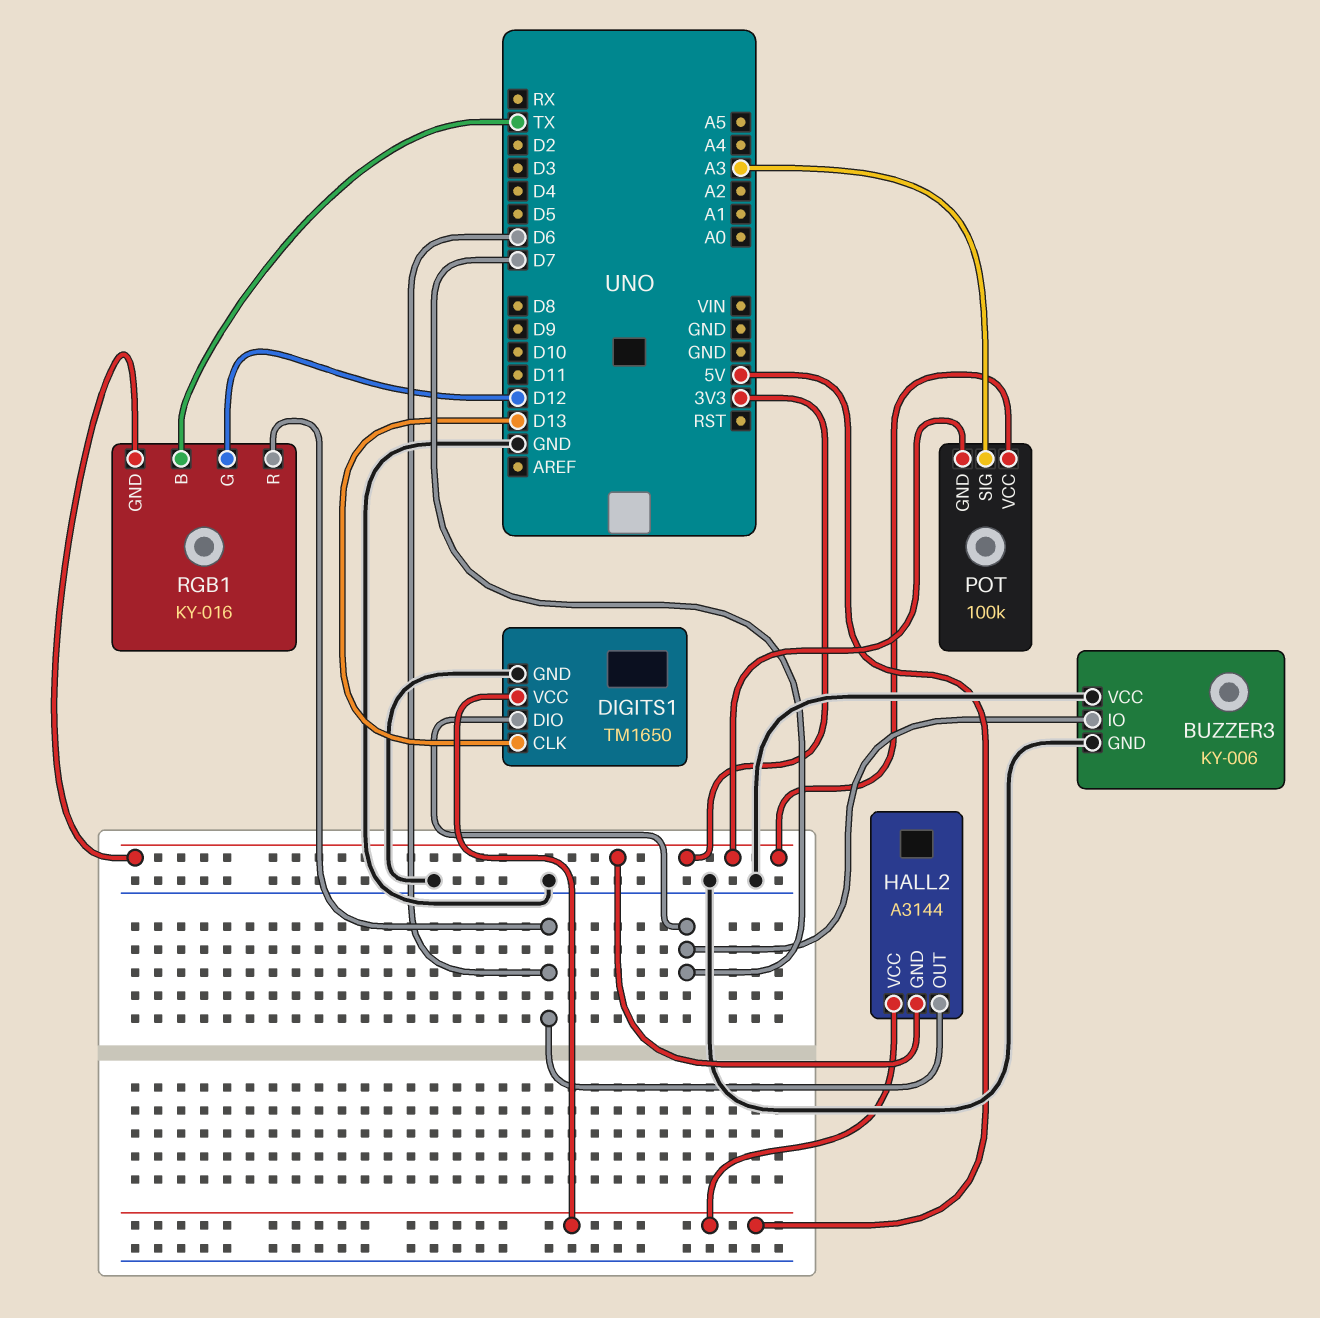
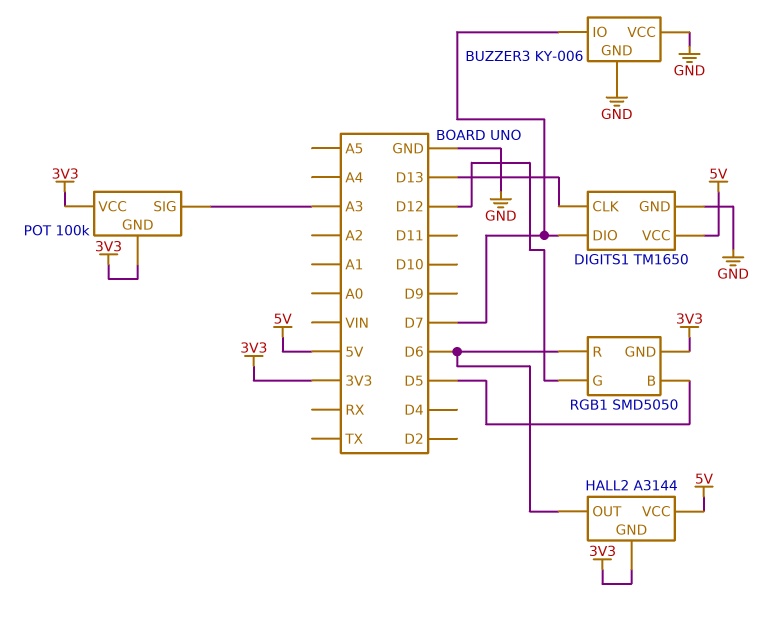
RGB1: KY-016 -> SMD5050
RGB1 pin B: TX -> D5

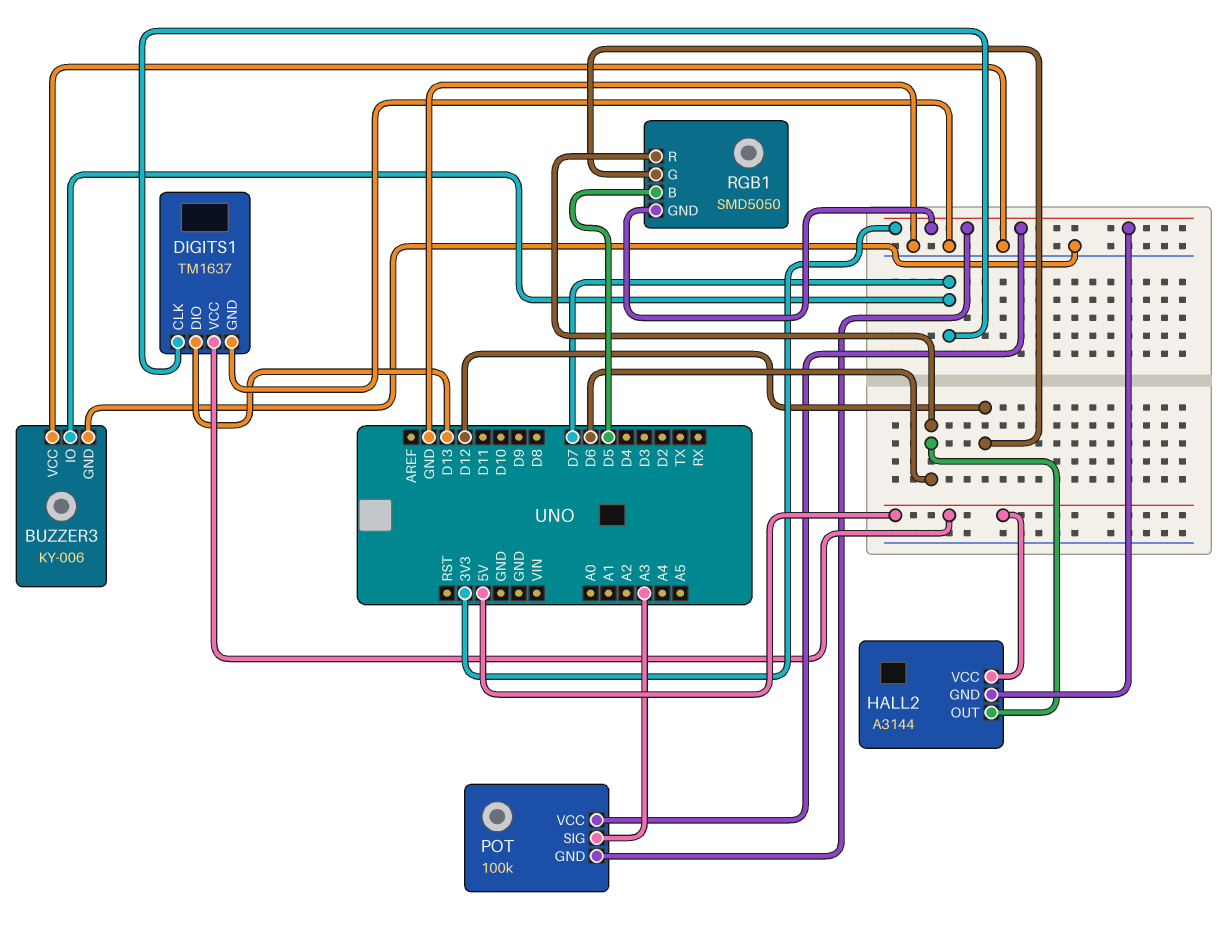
DIGITS1: TM1650 -> TM1637
DIGITS1 pin CLK: D13 -> D7
DIGITS1 pin DIO: D7 -> D13

